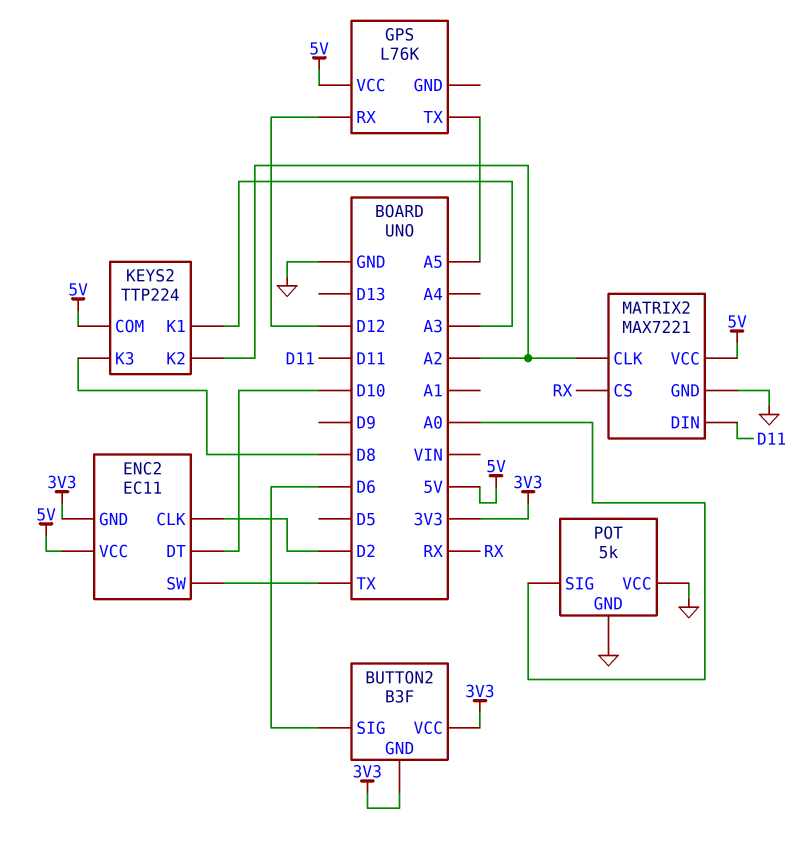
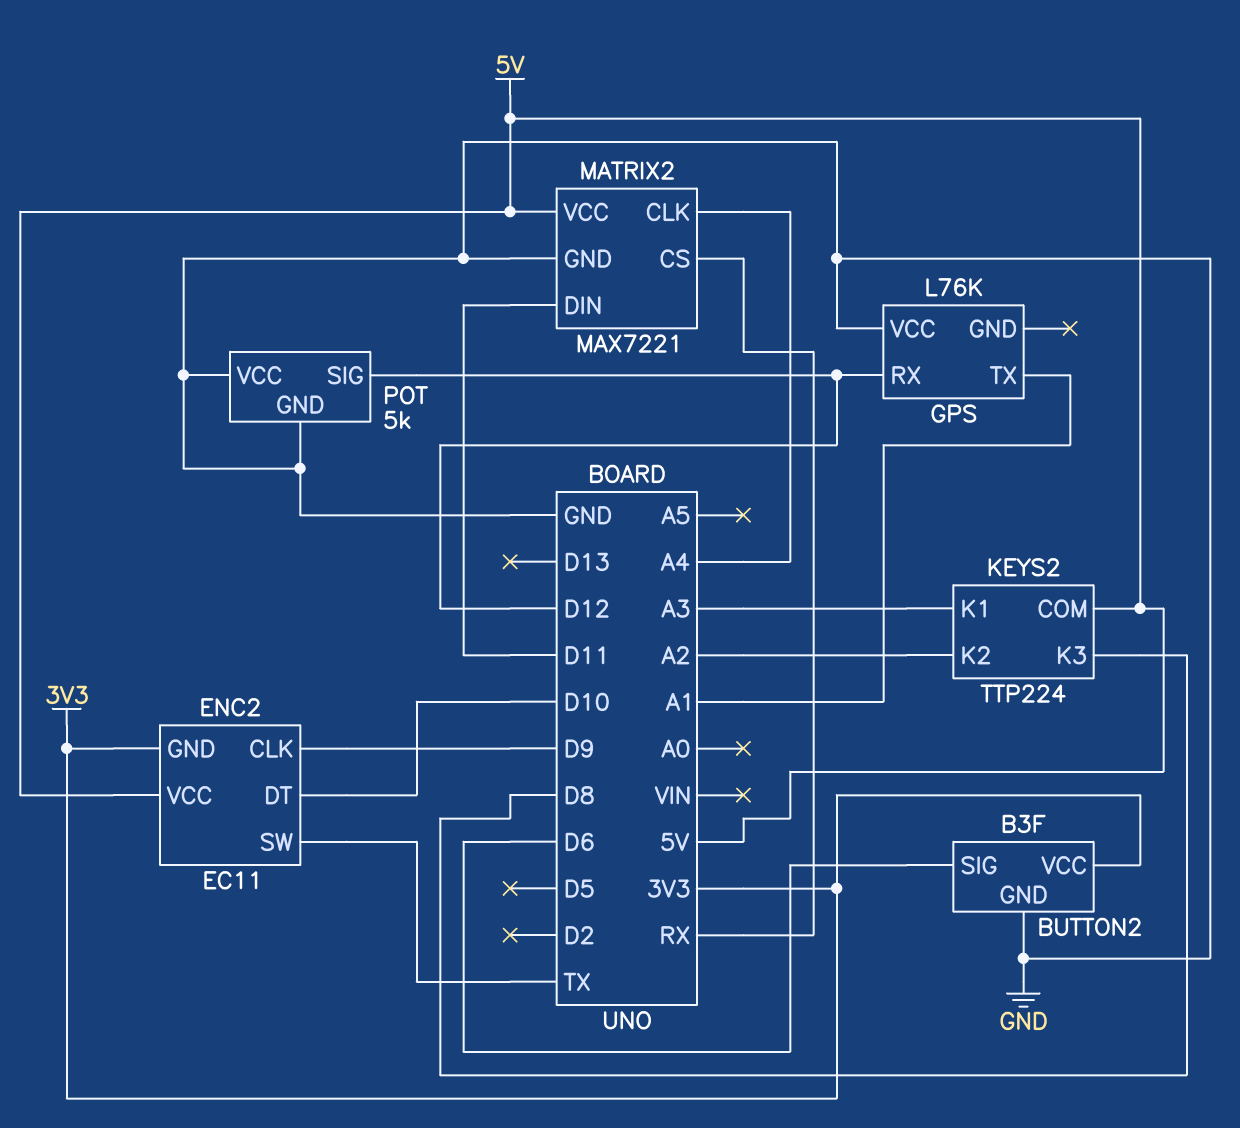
BUTTON2 pin GND: 3V3 -> GND
ENC2 pin CLK: D2 -> D9
GPS pin TX: A5 -> A1
GPS pin VCC: 5V -> GND
MATRIX2 pin CLK: A2 -> A4
POT pin SIG: A0 -> D12

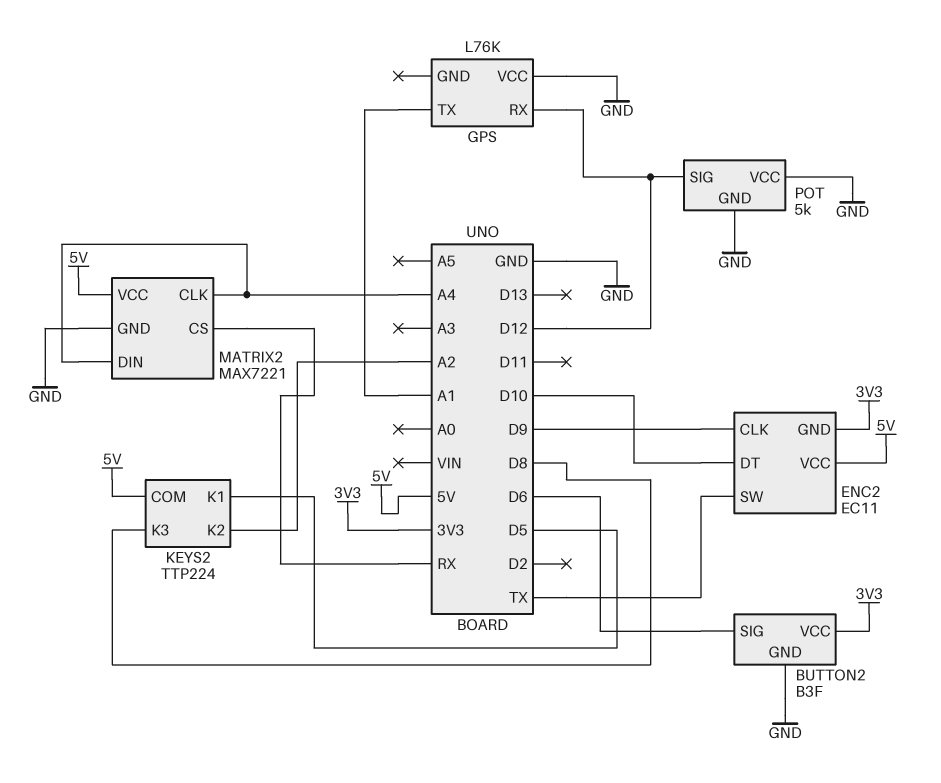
KEYS2 pin K1: A3 -> D5
MATRIX2 pin DIN: D11 -> A4

